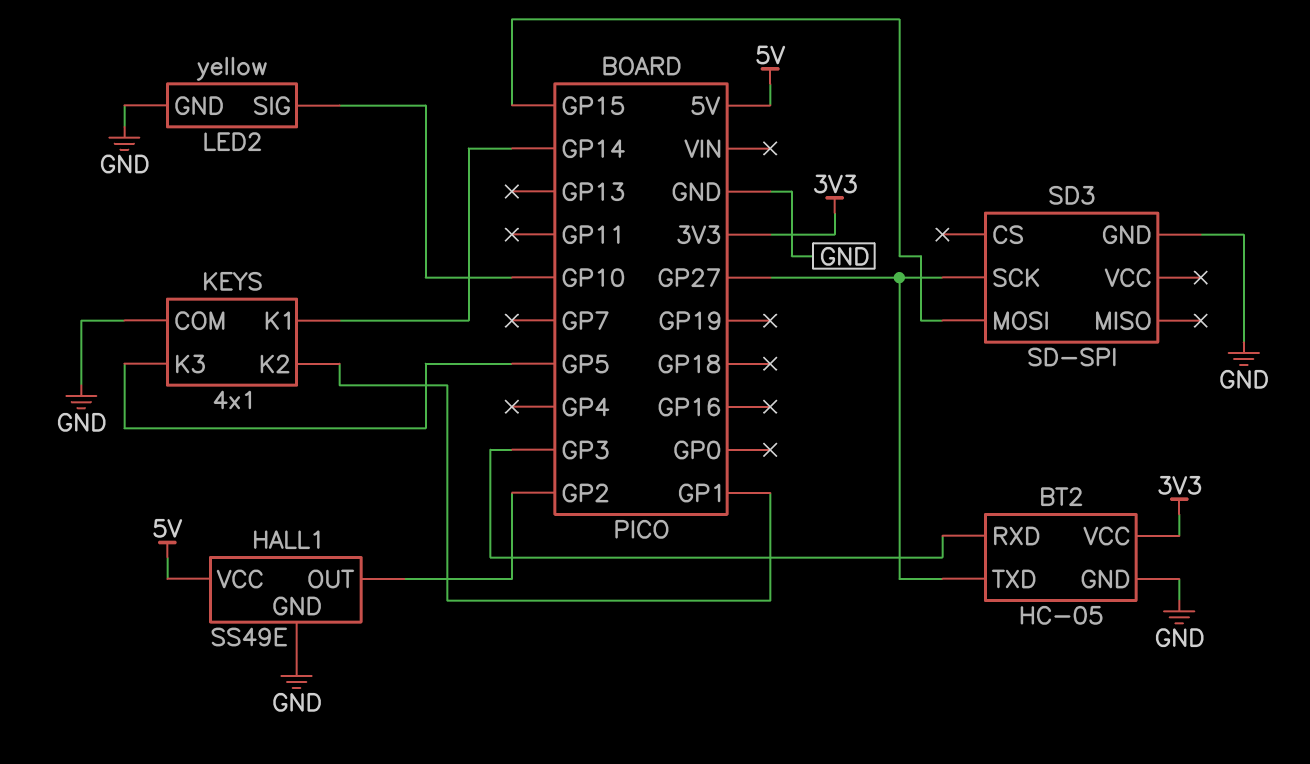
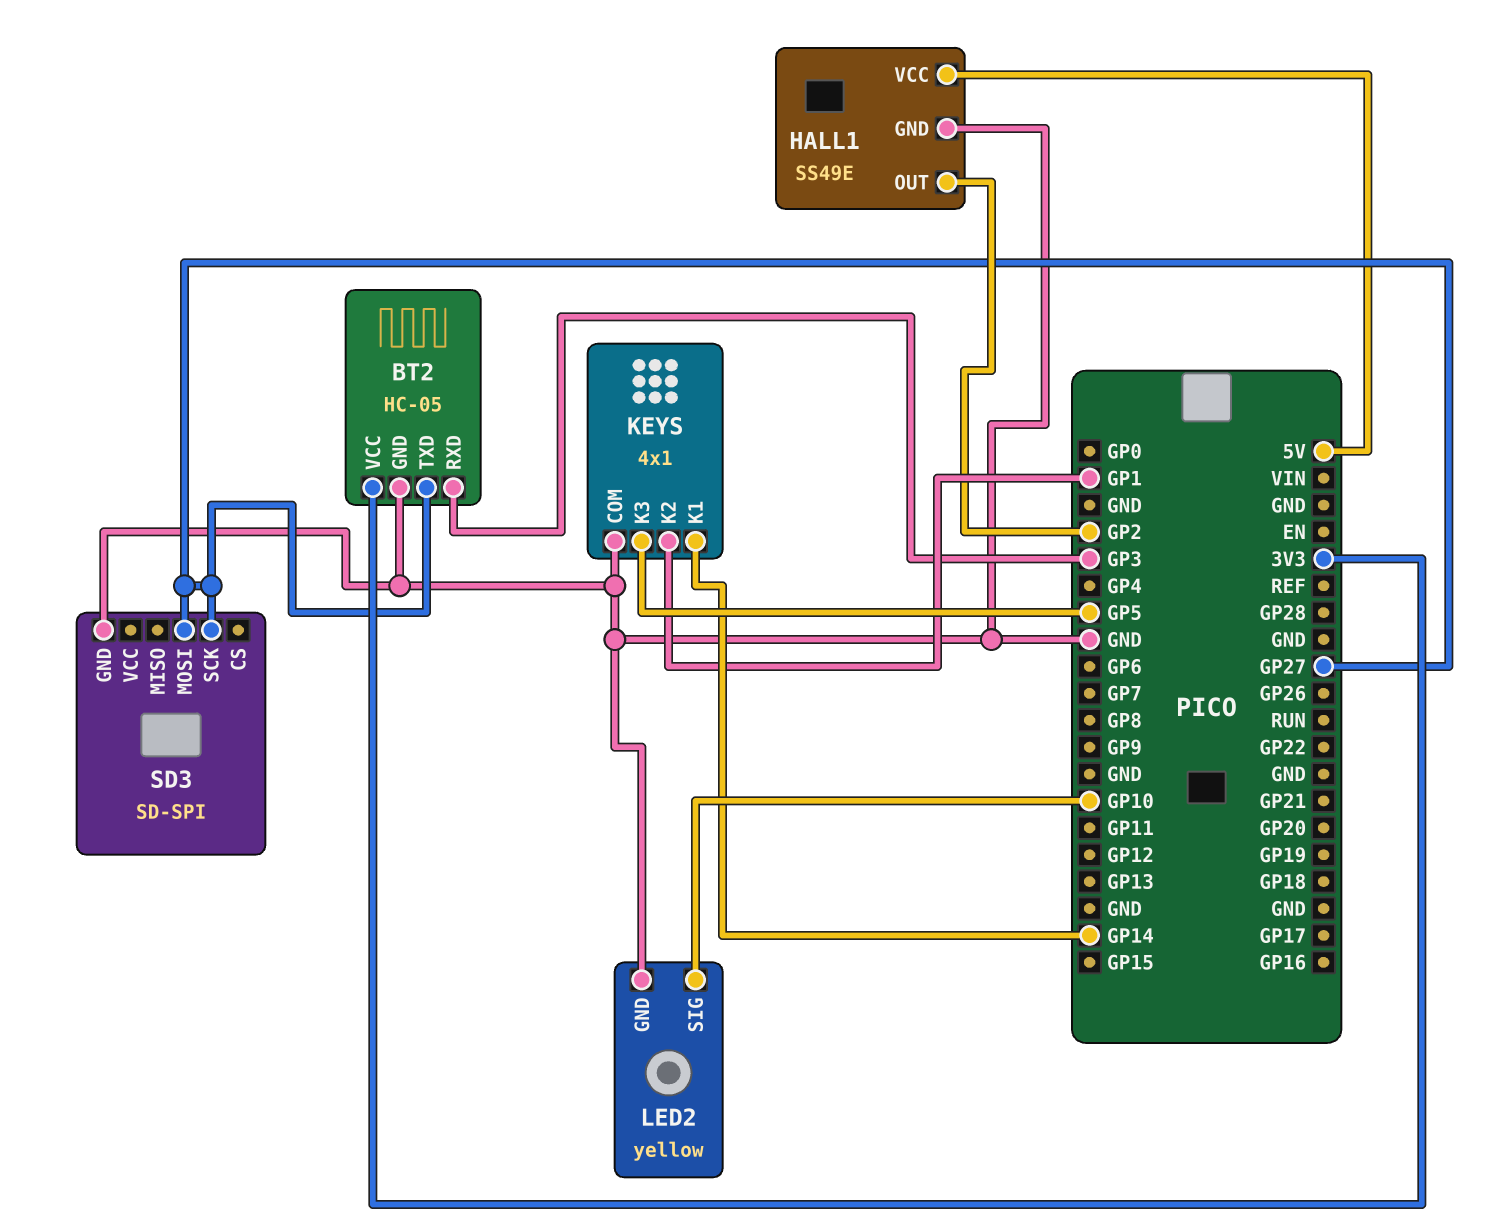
SD3 pin MOSI: GP15 -> GP27

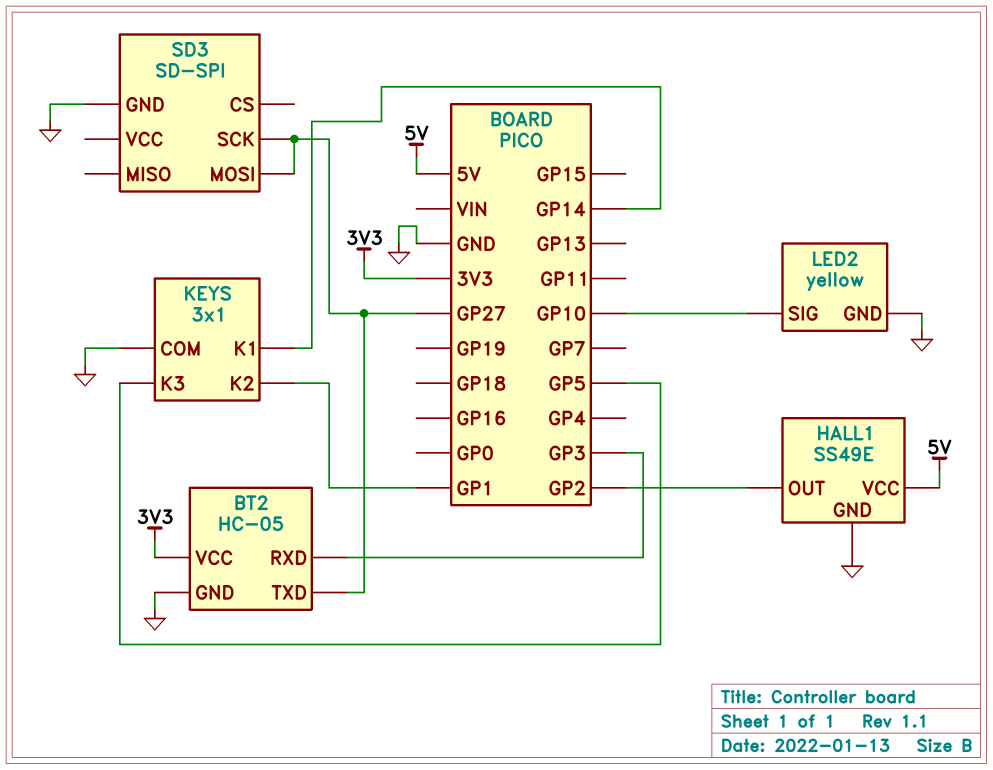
KEYS: 4x1 -> 3x1

